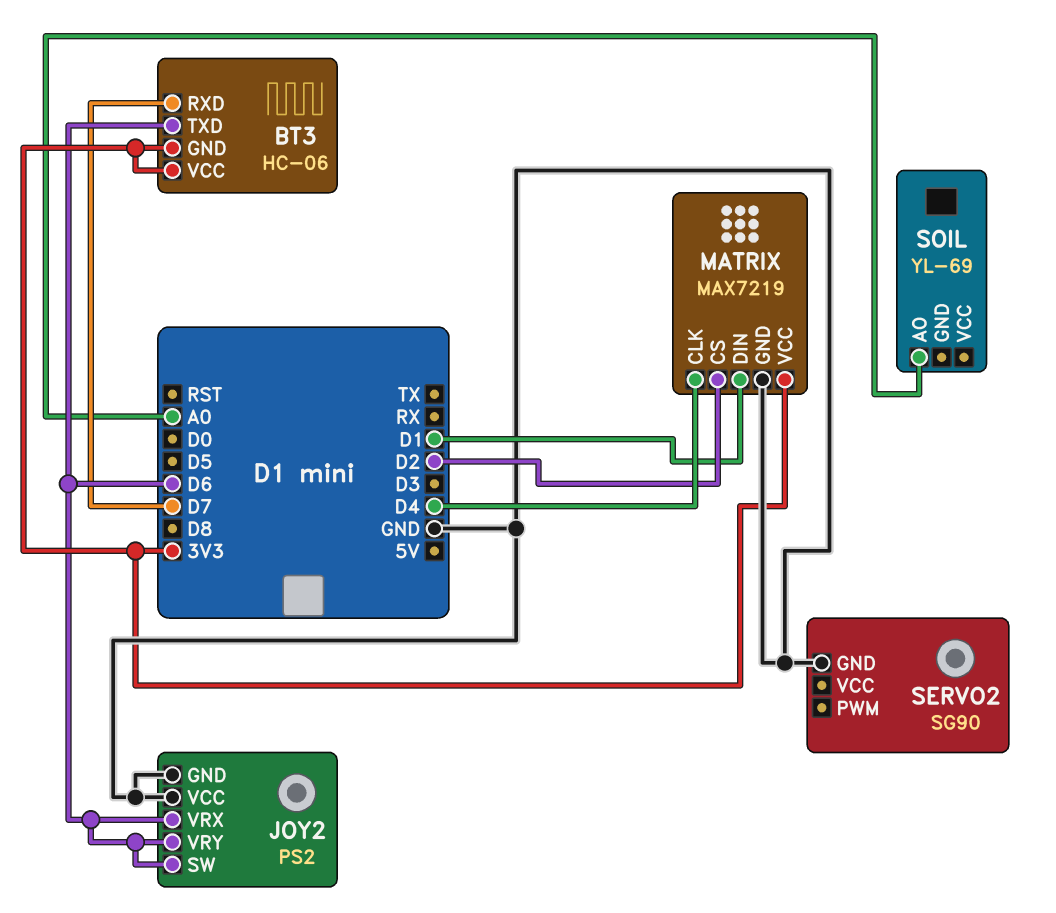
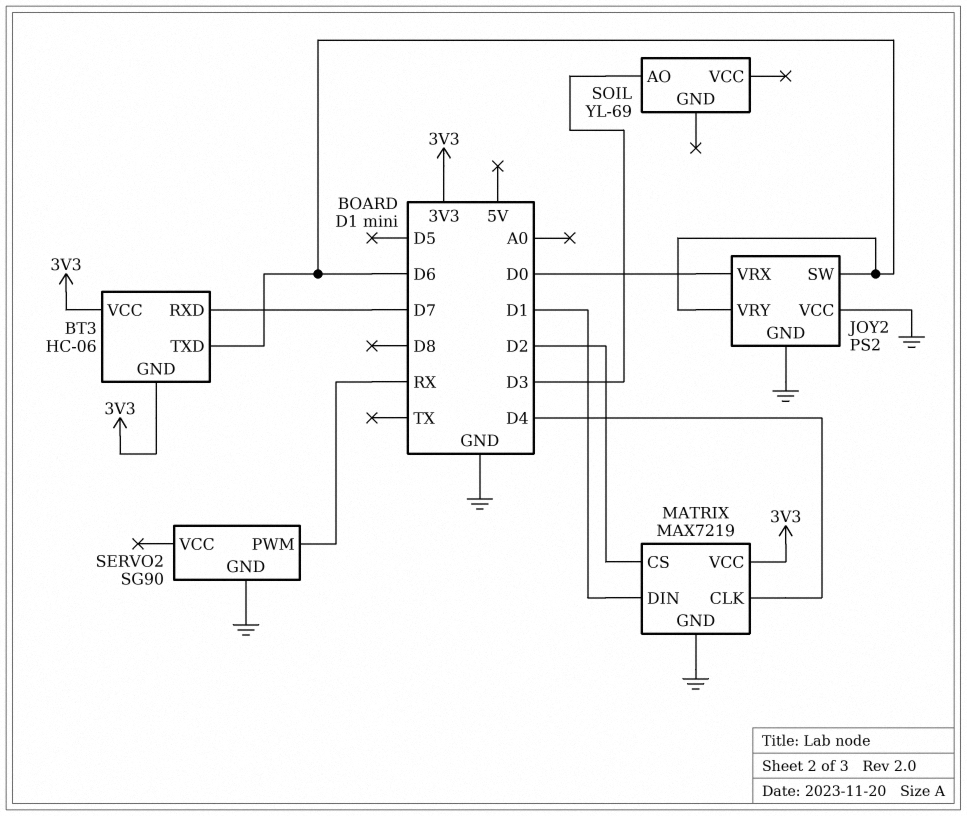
JOY2 pin VRX: D6 -> D0
SERVO2 pin PWM: none -> RX
SOIL pin AO: A0 -> D3

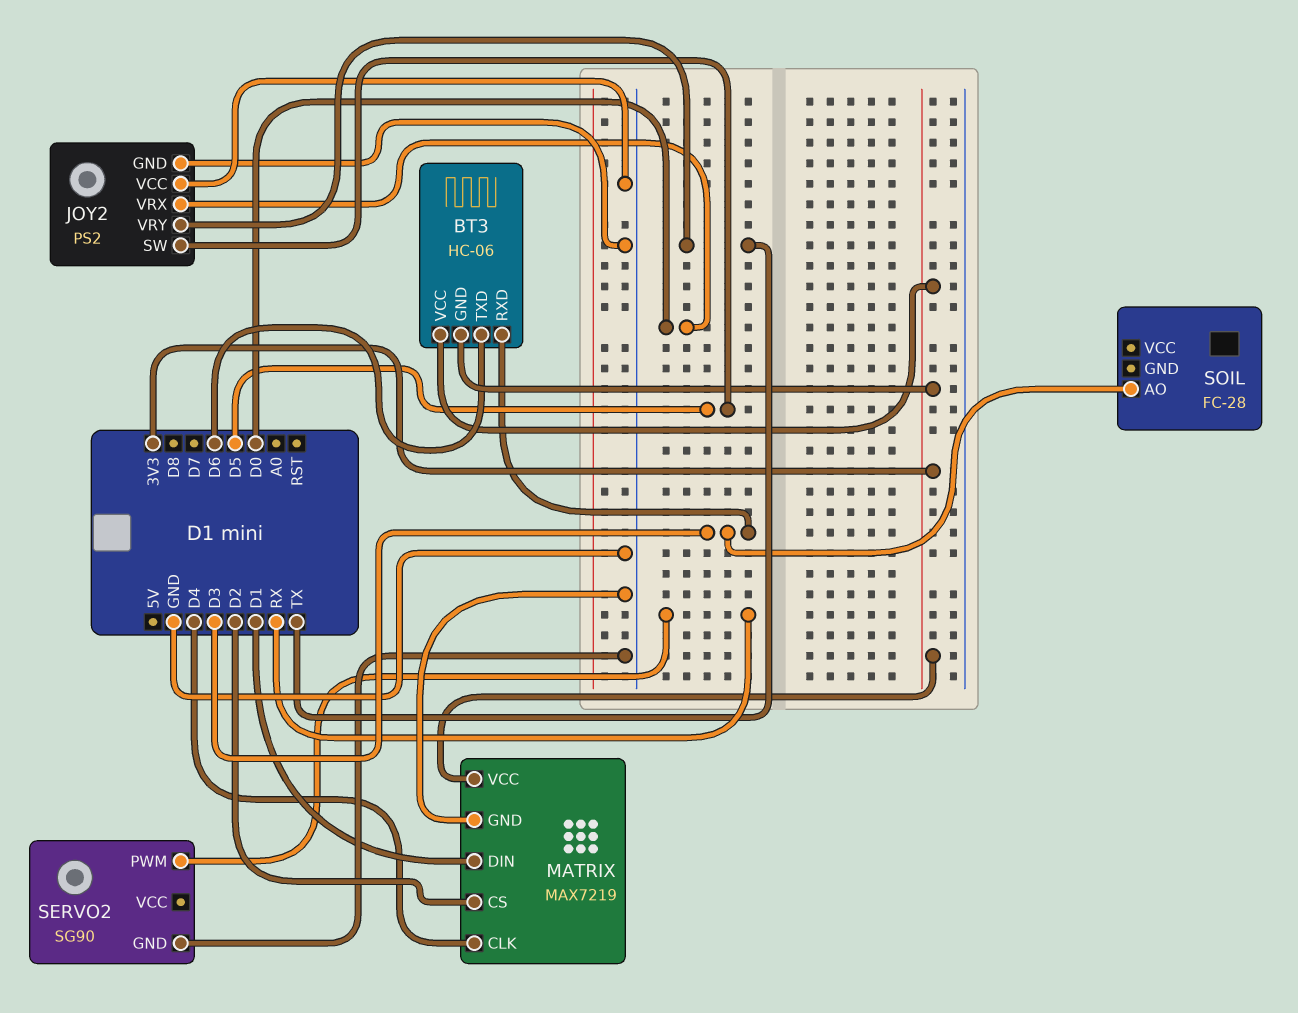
BT3 pin RXD: D7 -> D3
JOY2 pin SW: D6 -> D5
JOY2 pin VRY: D6 -> TX
SOIL: YL-69 -> FC-28

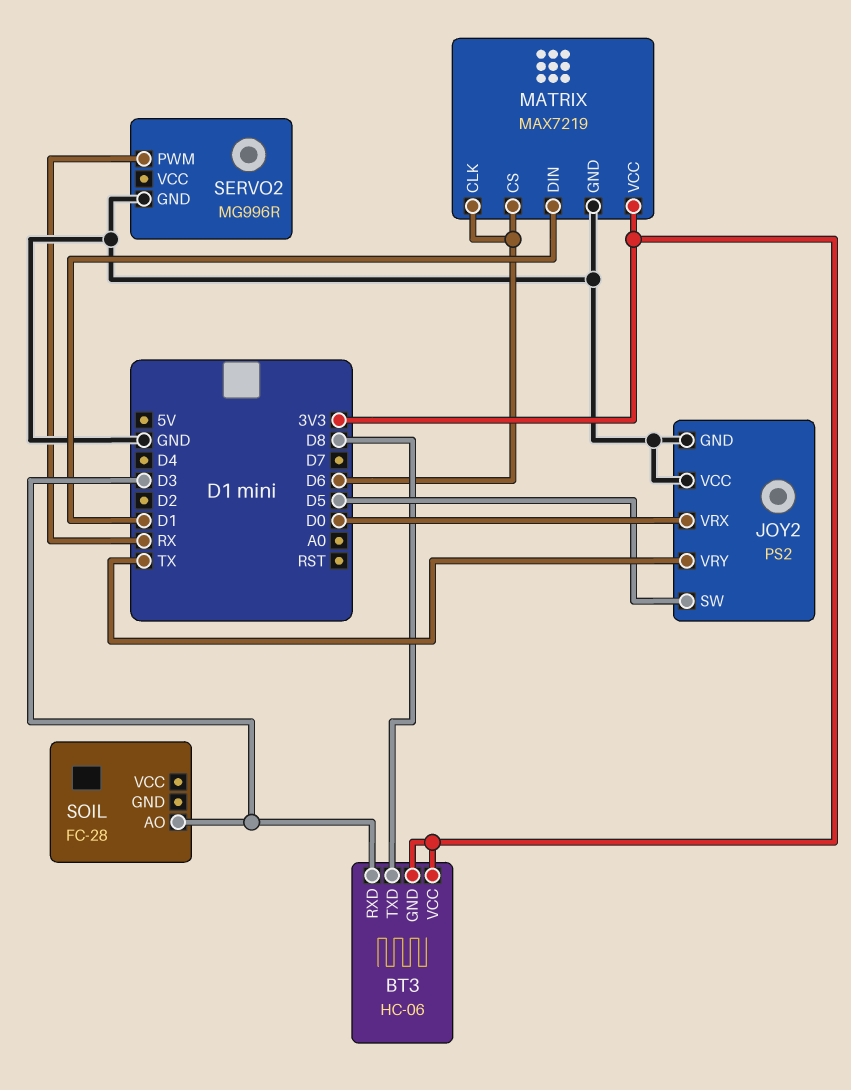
BT3 pin TXD: D6 -> D8
MATRIX pin CLK: D4 -> D6
MATRIX pin CS: D2 -> D6
SERVO2: SG90 -> MG996R

